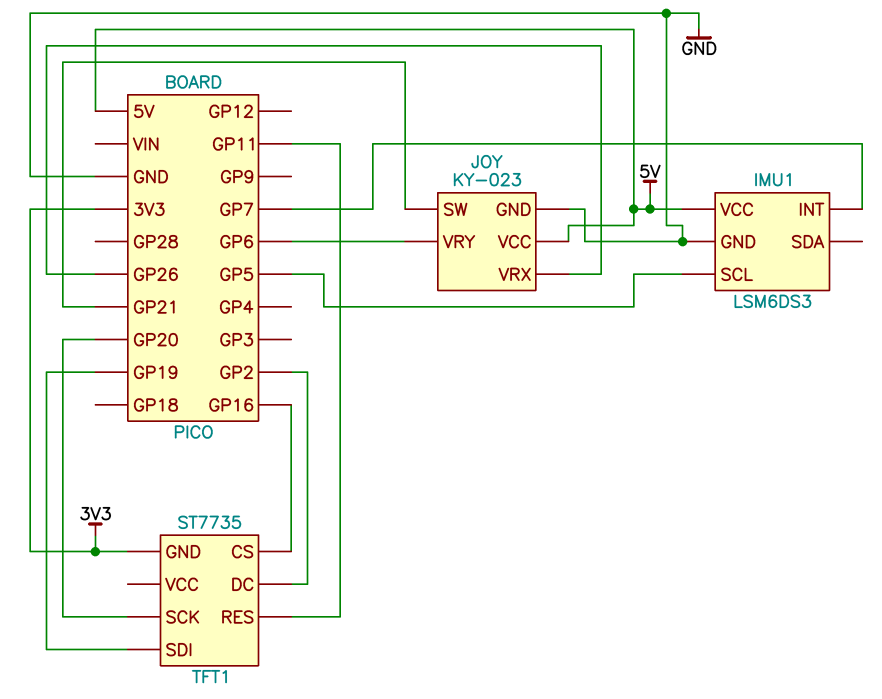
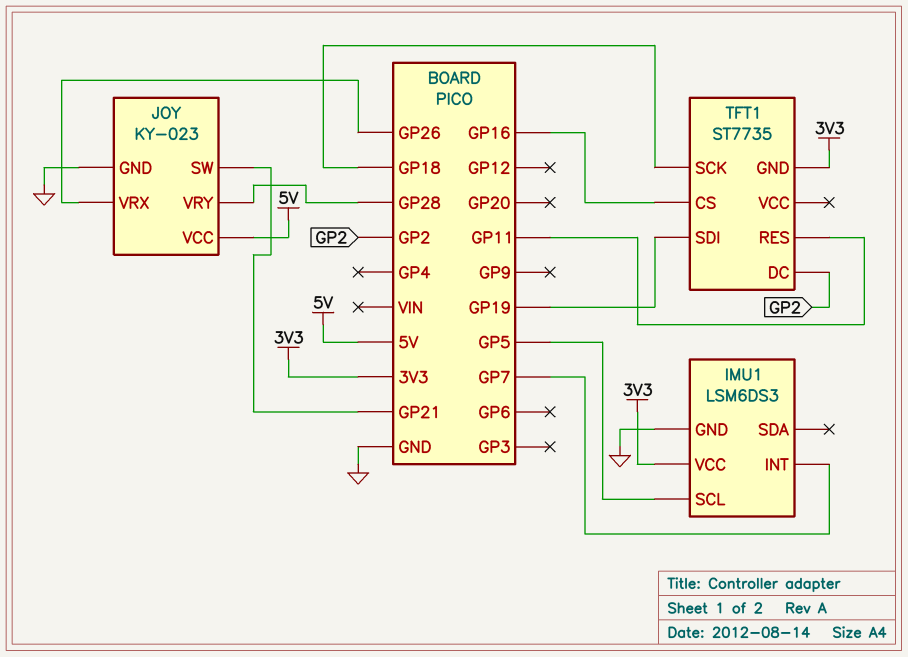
IMU1 pin VCC: 5V -> 3V3
JOY pin VRY: GP6 -> GP28
TFT1 pin SCK: GP20 -> GP18

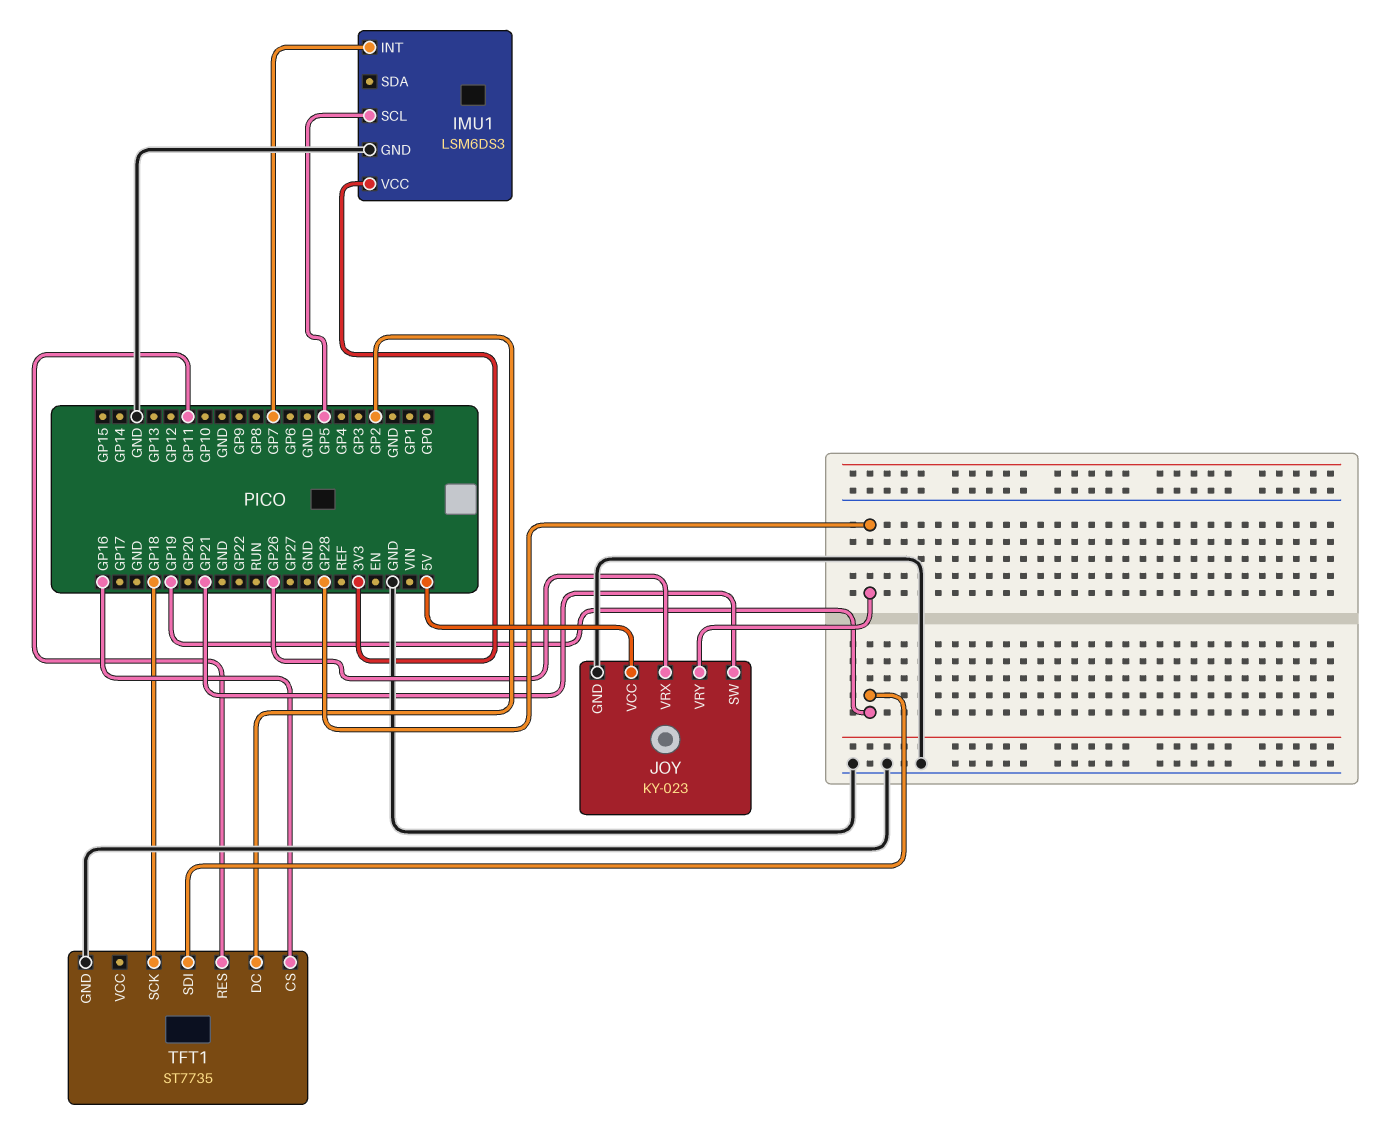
TFT1 pin GND: 3V3 -> GND

